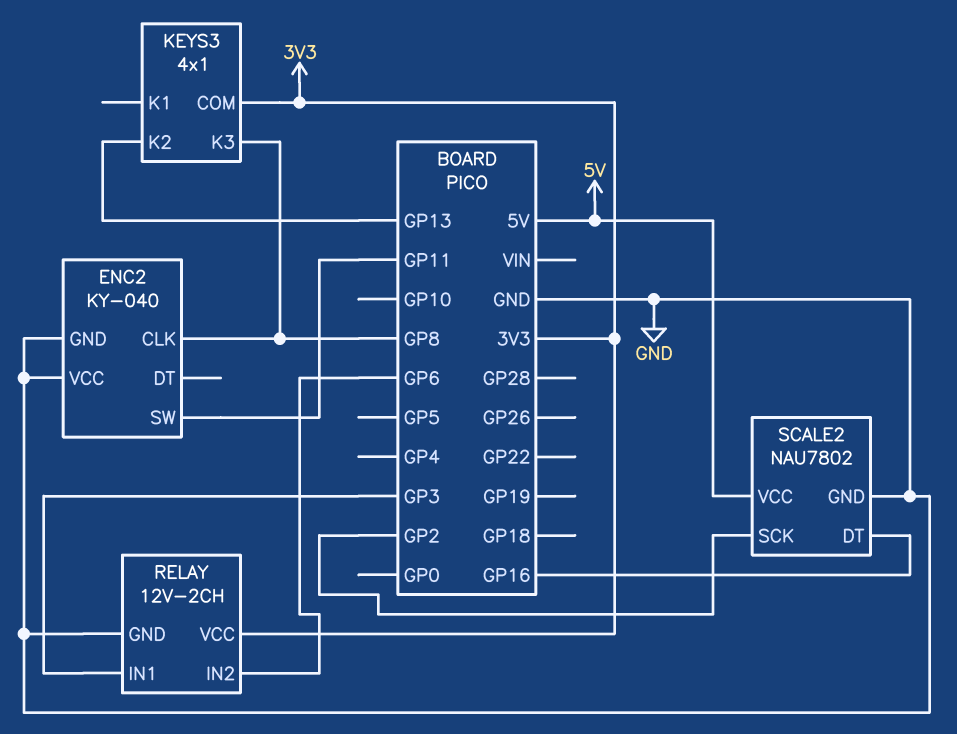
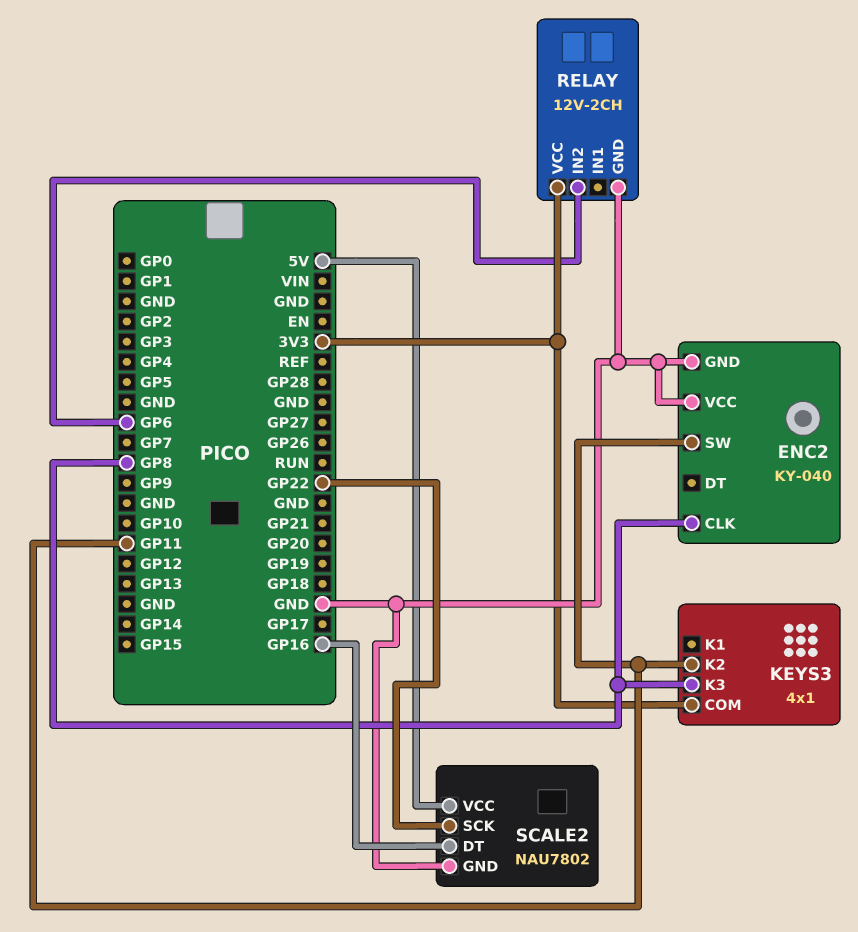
KEYS3 pin K2: GP13 -> GP11
RELAY pin IN1: GP3 -> none
SCALE2 pin SCK: GP2 -> GP22

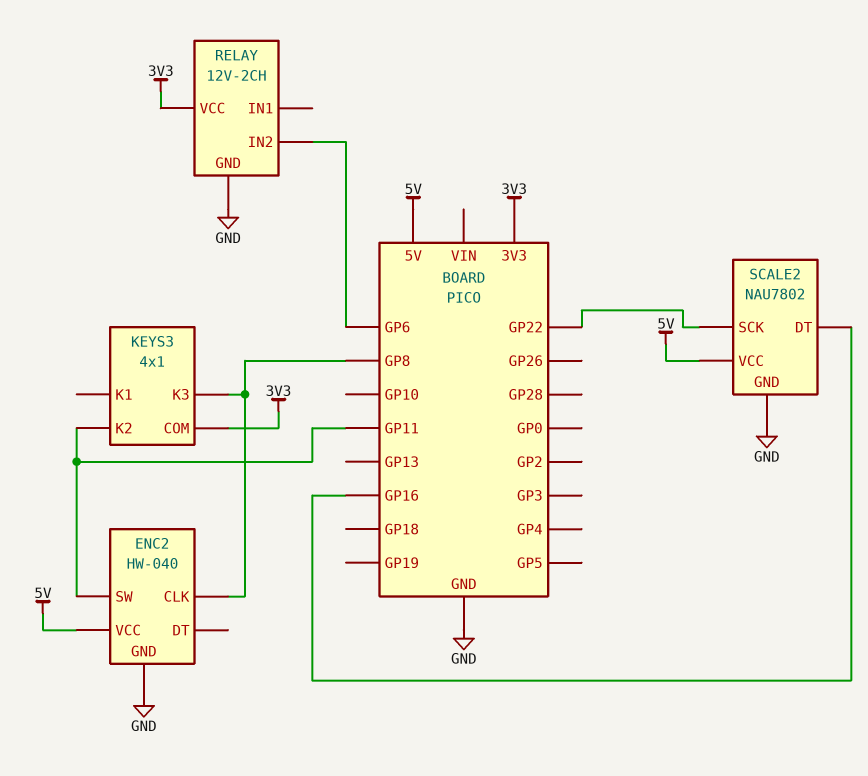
ENC2: KY-040 -> HW-040
ENC2 pin VCC: GND -> 5V

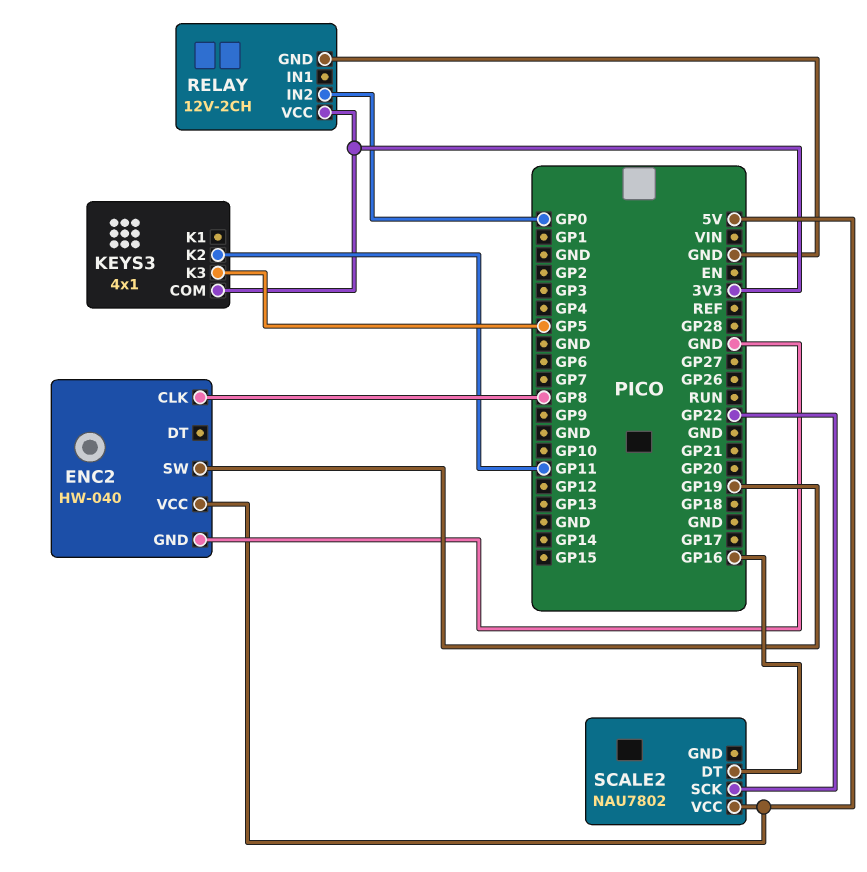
ENC2 pin SW: GP11 -> GP19
KEYS3 pin K3: GP8 -> GP5
RELAY pin IN2: GP6 -> GP0
SCALE2 pin GND: GND -> none

